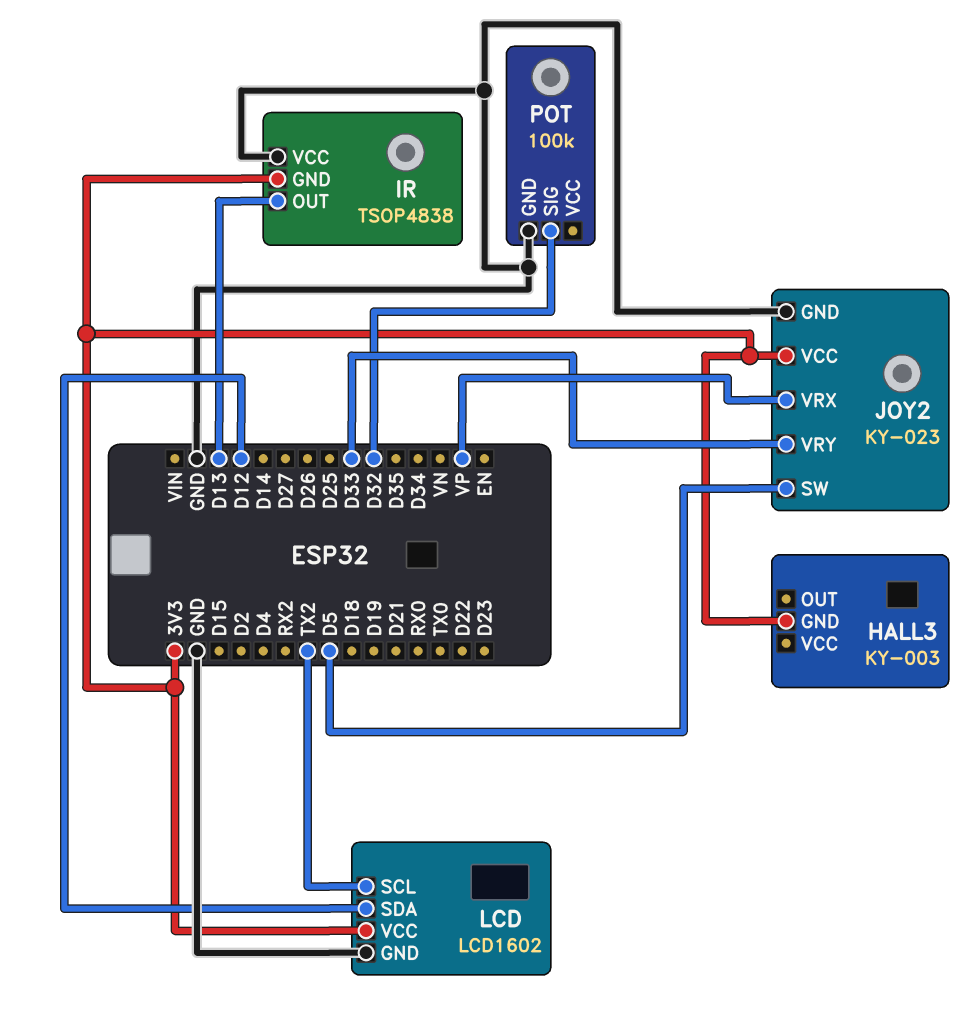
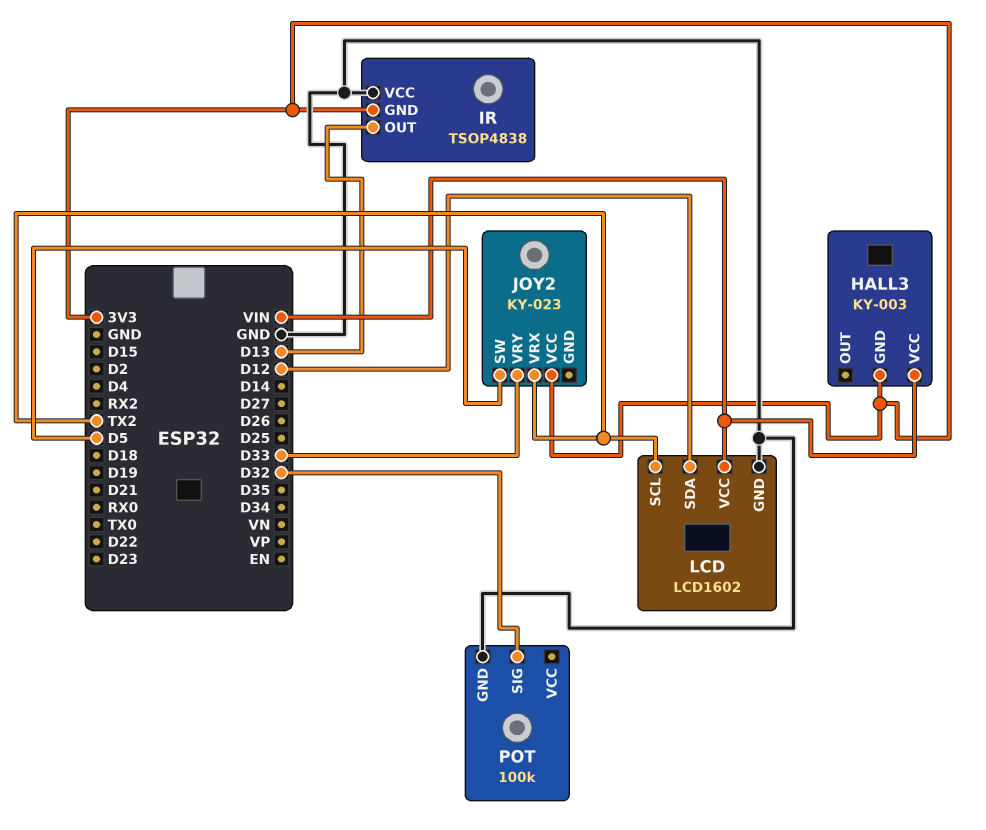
HALL3 pin VCC: none -> VIN
JOY2 pin GND: GND -> none
JOY2 pin VRX: VP -> TX2
LCD pin VCC: 3V3 -> VIN

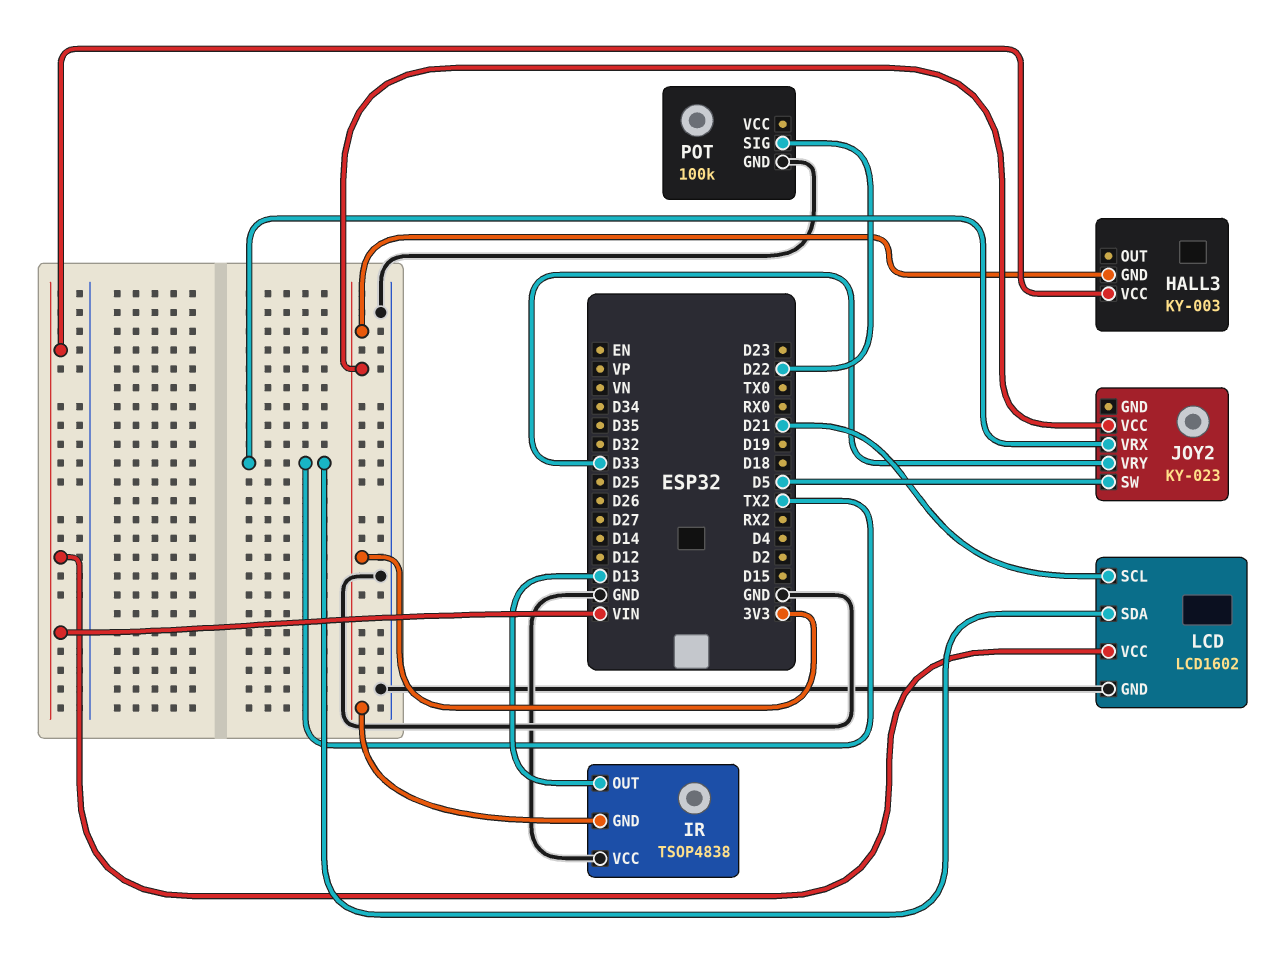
LCD pin SCL: TX2 -> D21
LCD pin SDA: D12 -> TX2
POT pin SIG: D32 -> D22

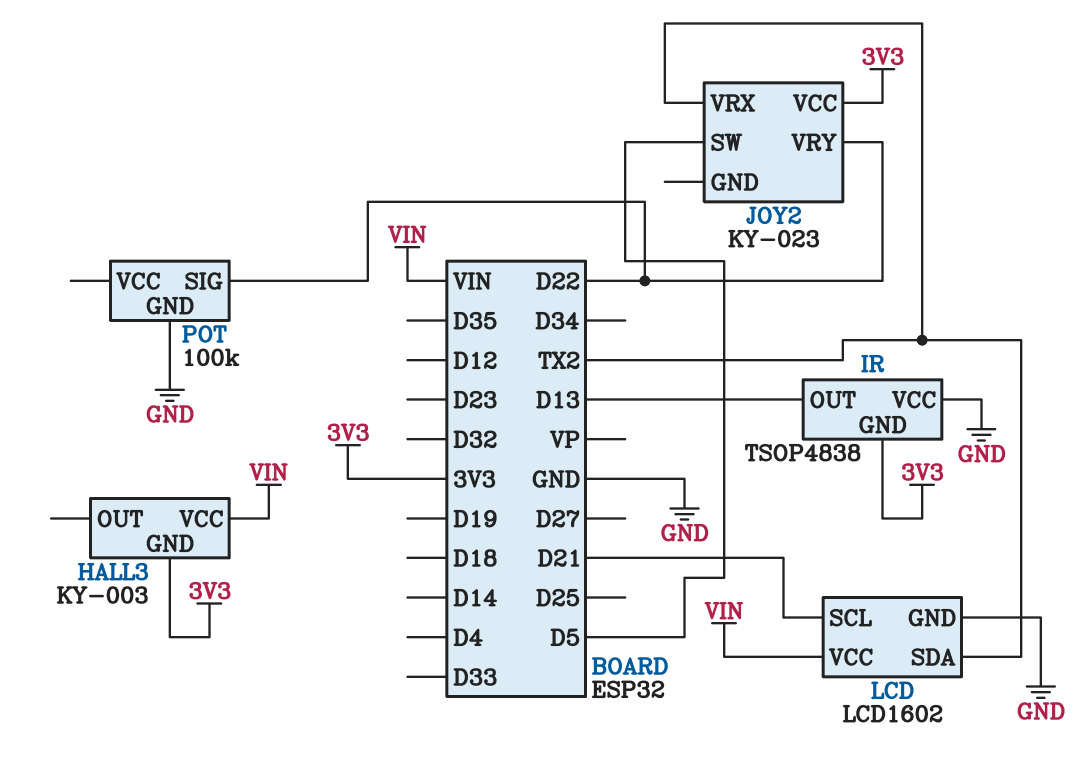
JOY2 pin VRY: D33 -> D22

